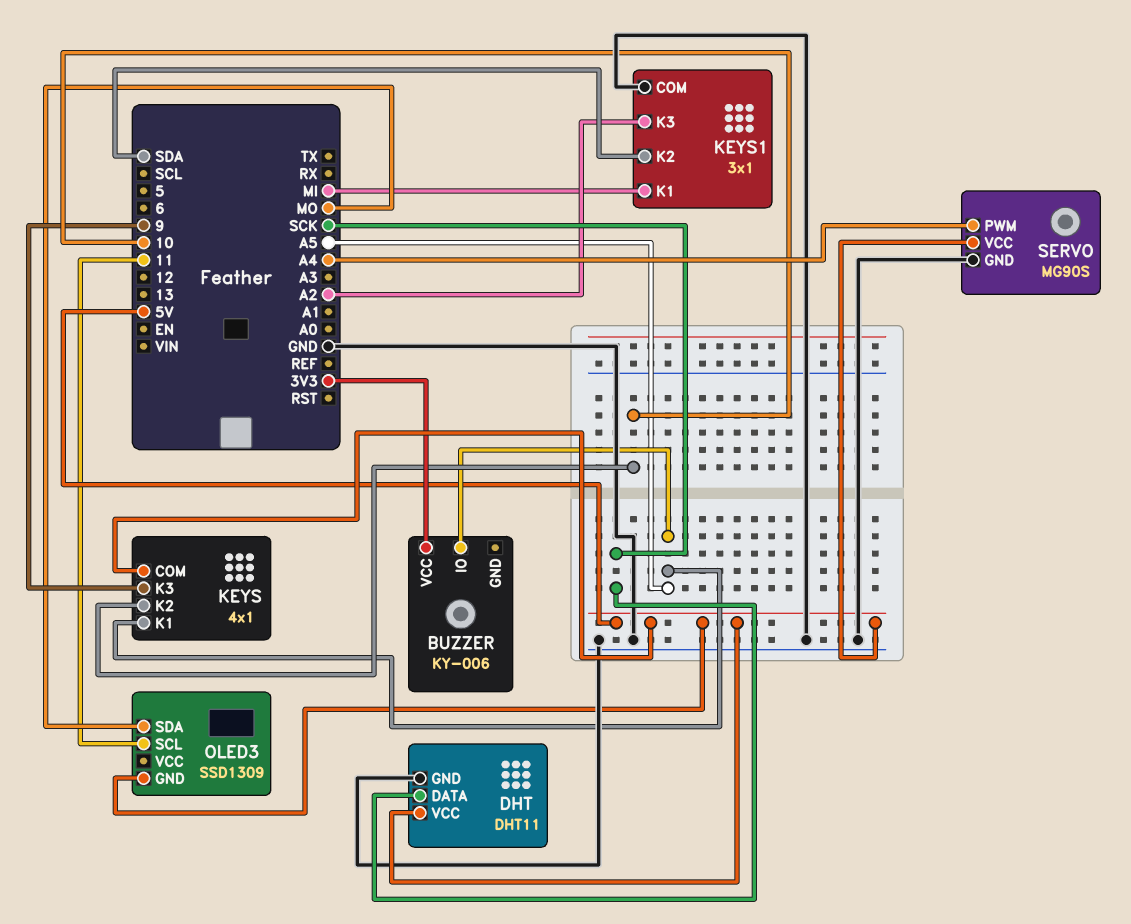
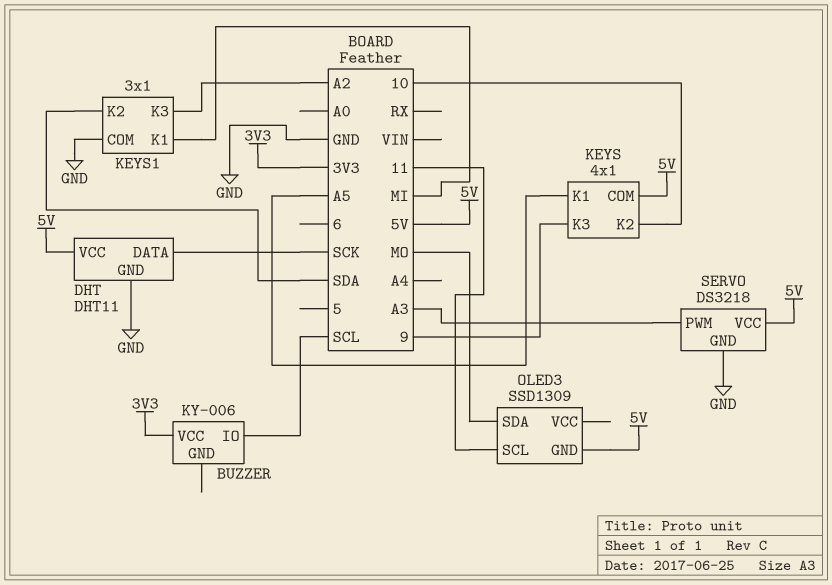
BUZZER pin IO: A5 -> SCL
SERVO: MG90S -> DS3218
SERVO pin PWM: A4 -> A3

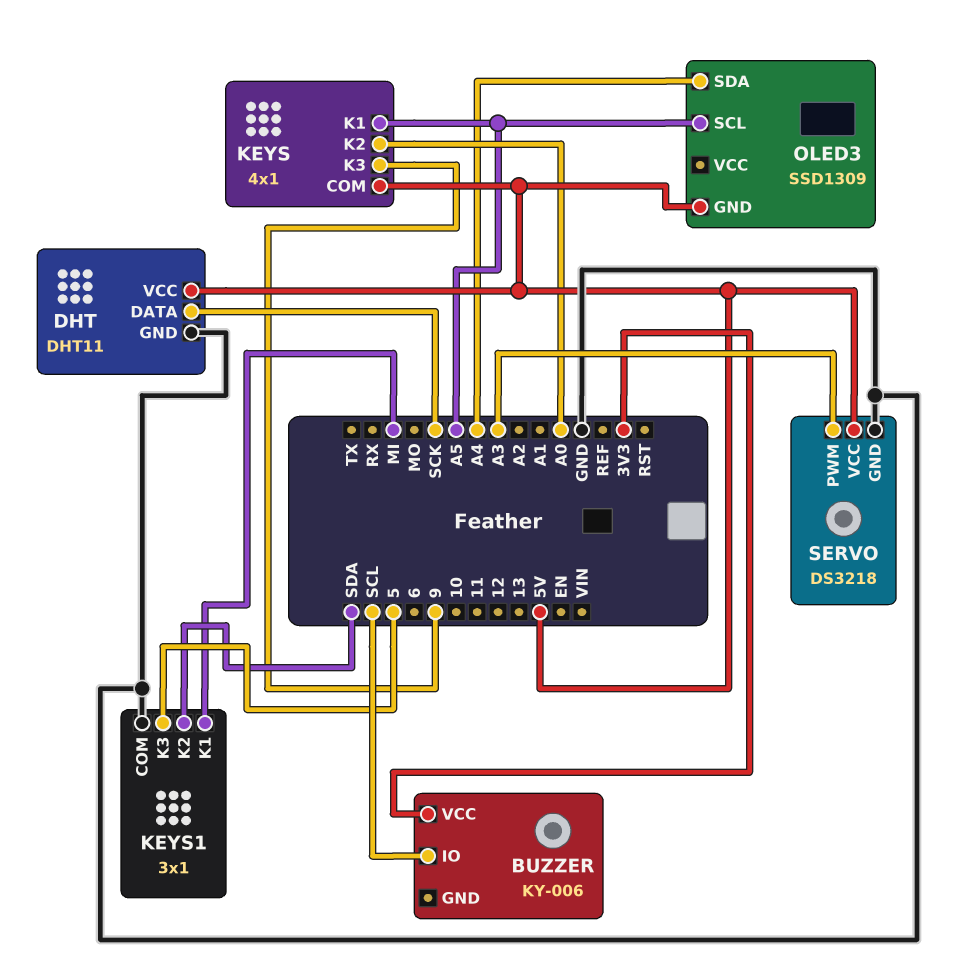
KEYS pin K2: 10 -> A0
KEYS1 pin K3: A2 -> 5
OLED3 pin SCL: 11 -> A5
OLED3 pin SDA: MO -> A4

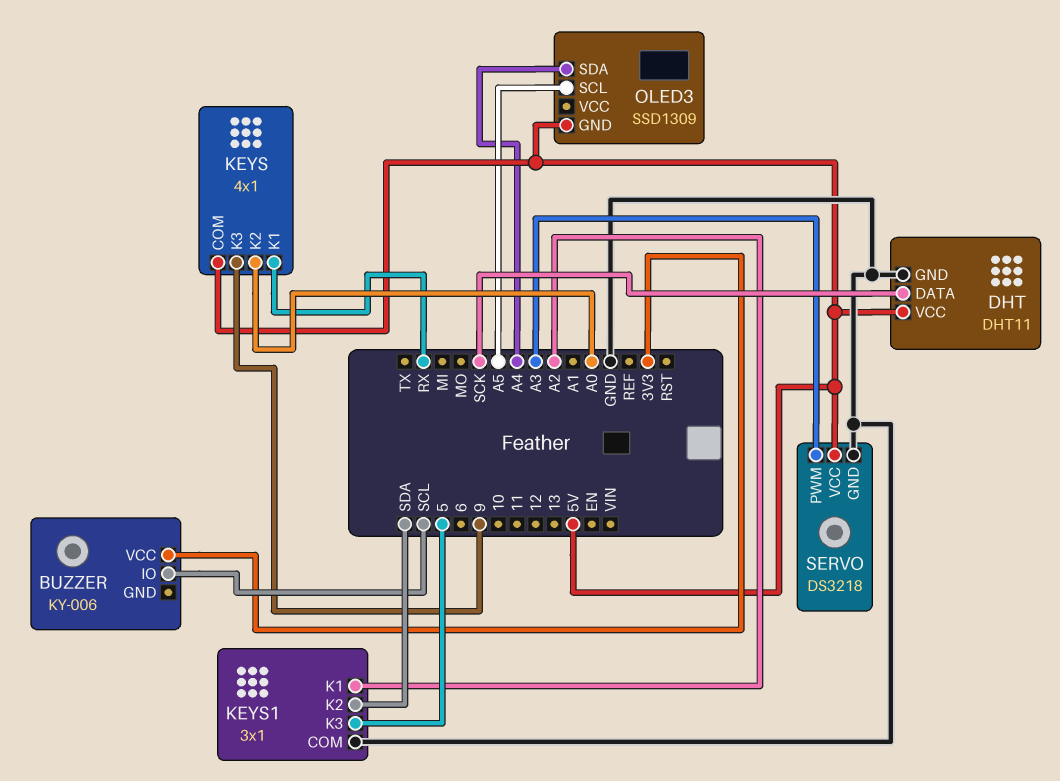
KEYS pin K1: A5 -> RX
KEYS1 pin K1: MI -> A2

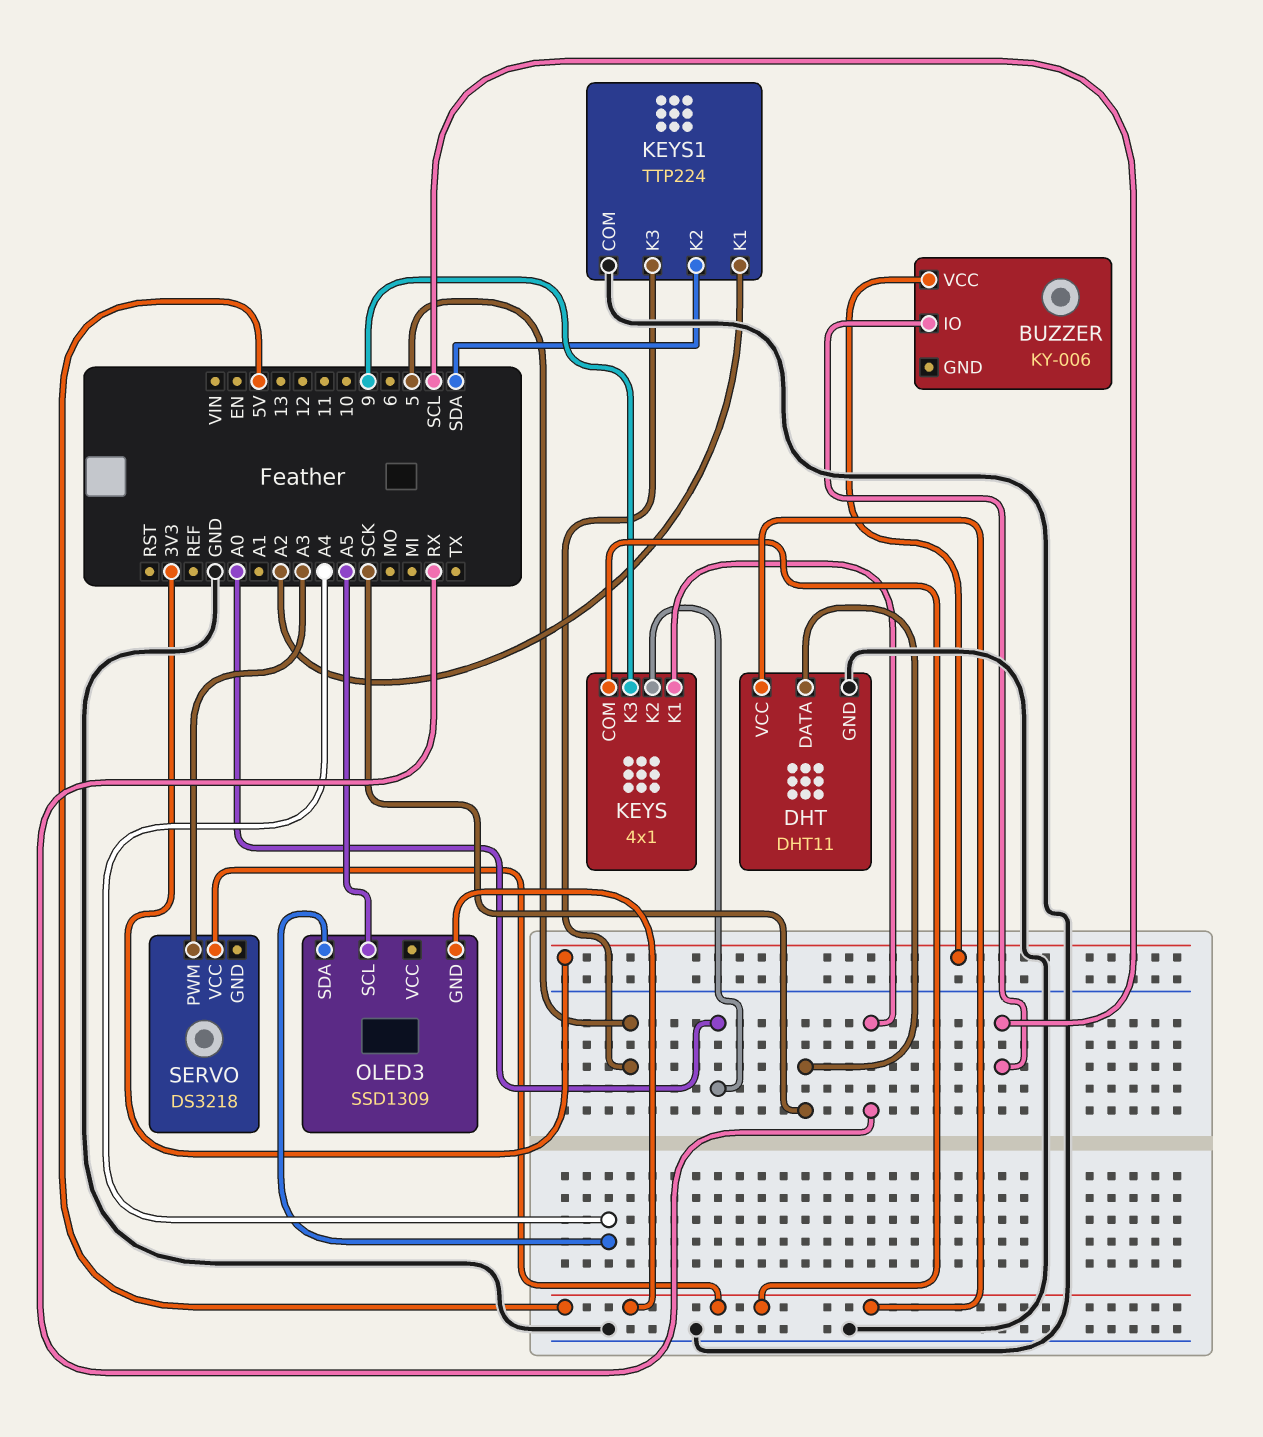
KEYS1: 3x1 -> TTP224
SERVO pin GND: GND -> none

